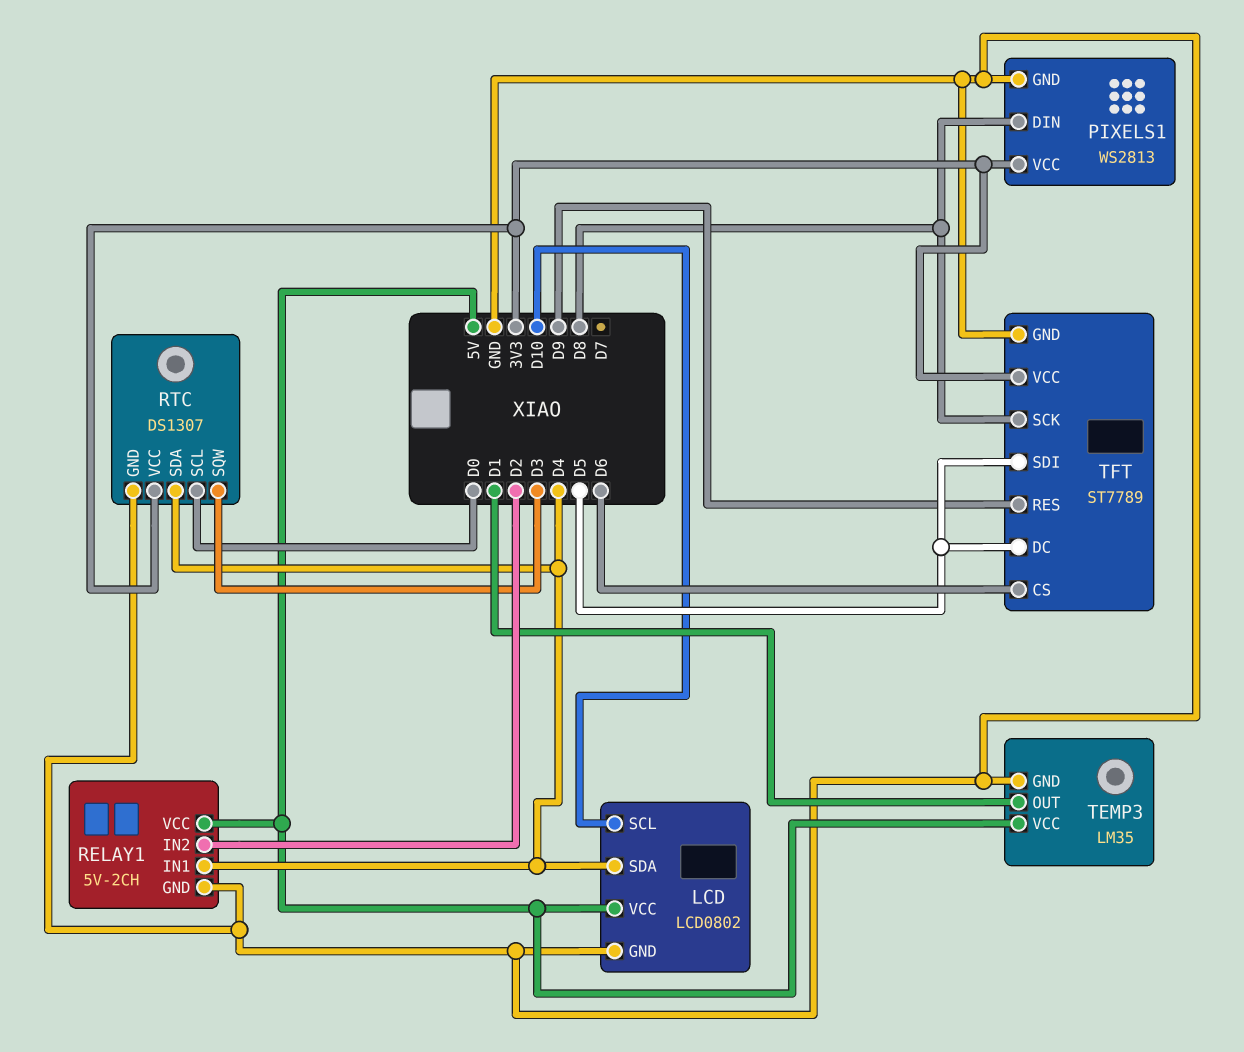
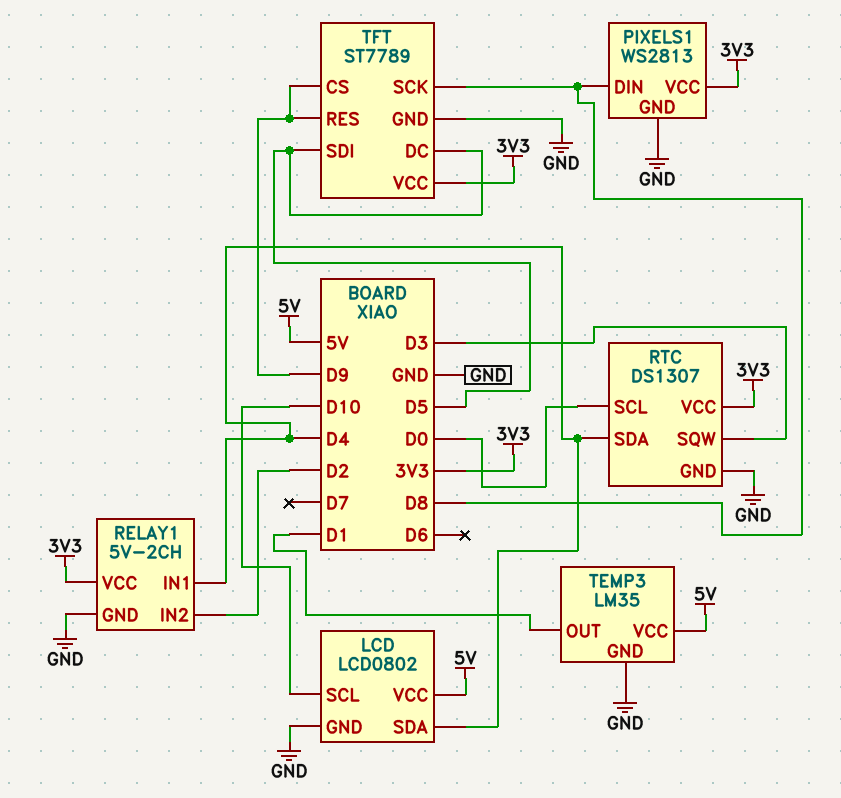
RELAY1 pin VCC: 5V -> 3V3
TFT pin CS: D6 -> D9

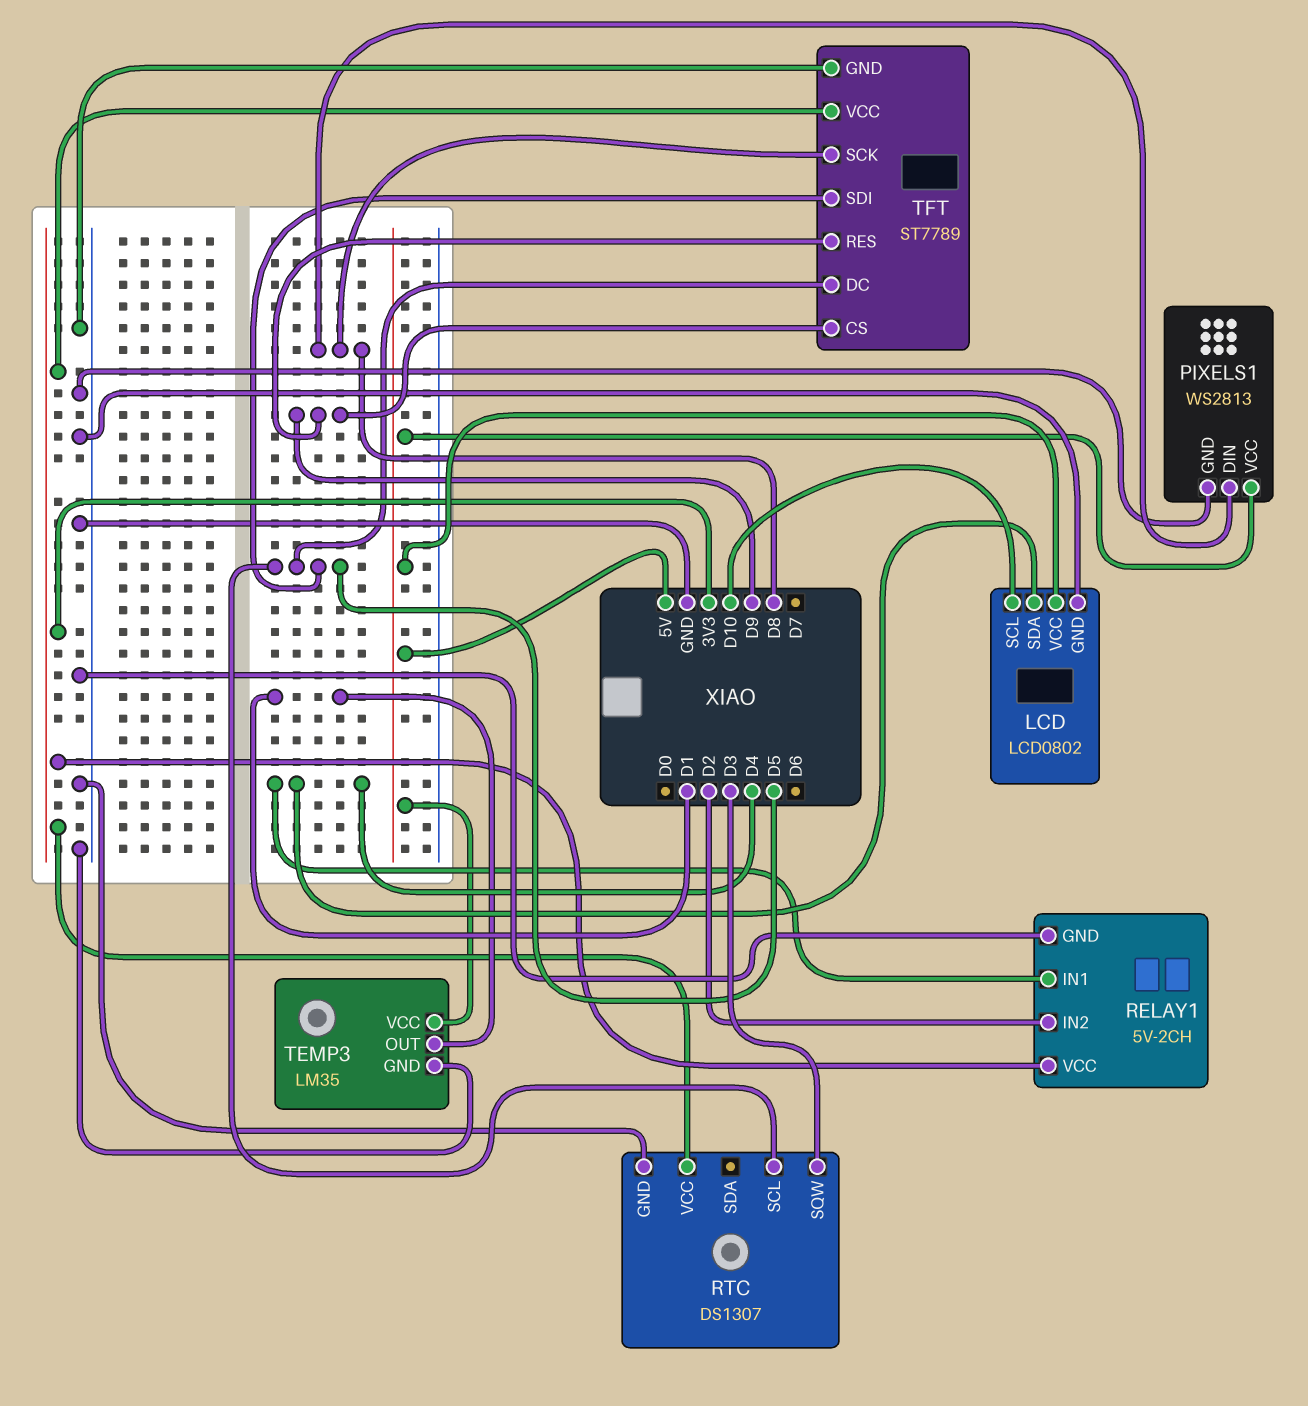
PIXELS1 pin VCC: 3V3 -> 5V
RTC pin SCL: D0 -> D5
RTC pin SDA: D4 -> none

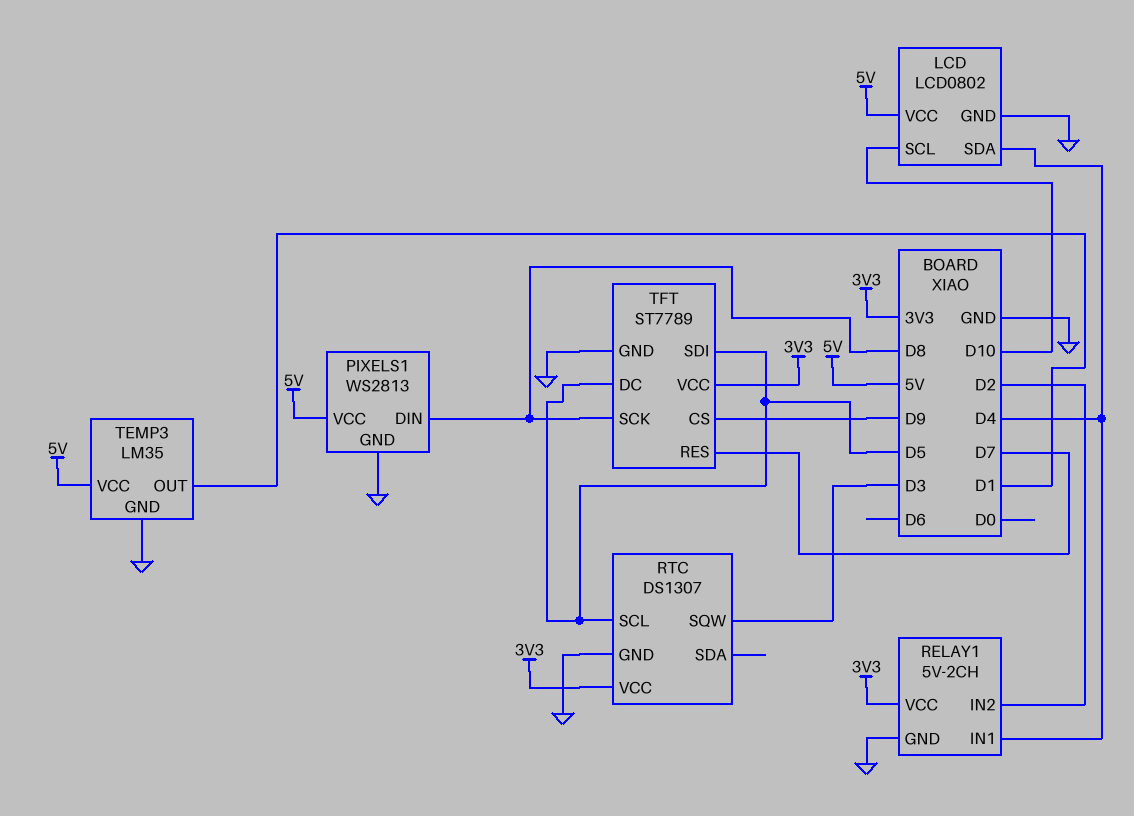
TFT pin RES: D9 -> D7

